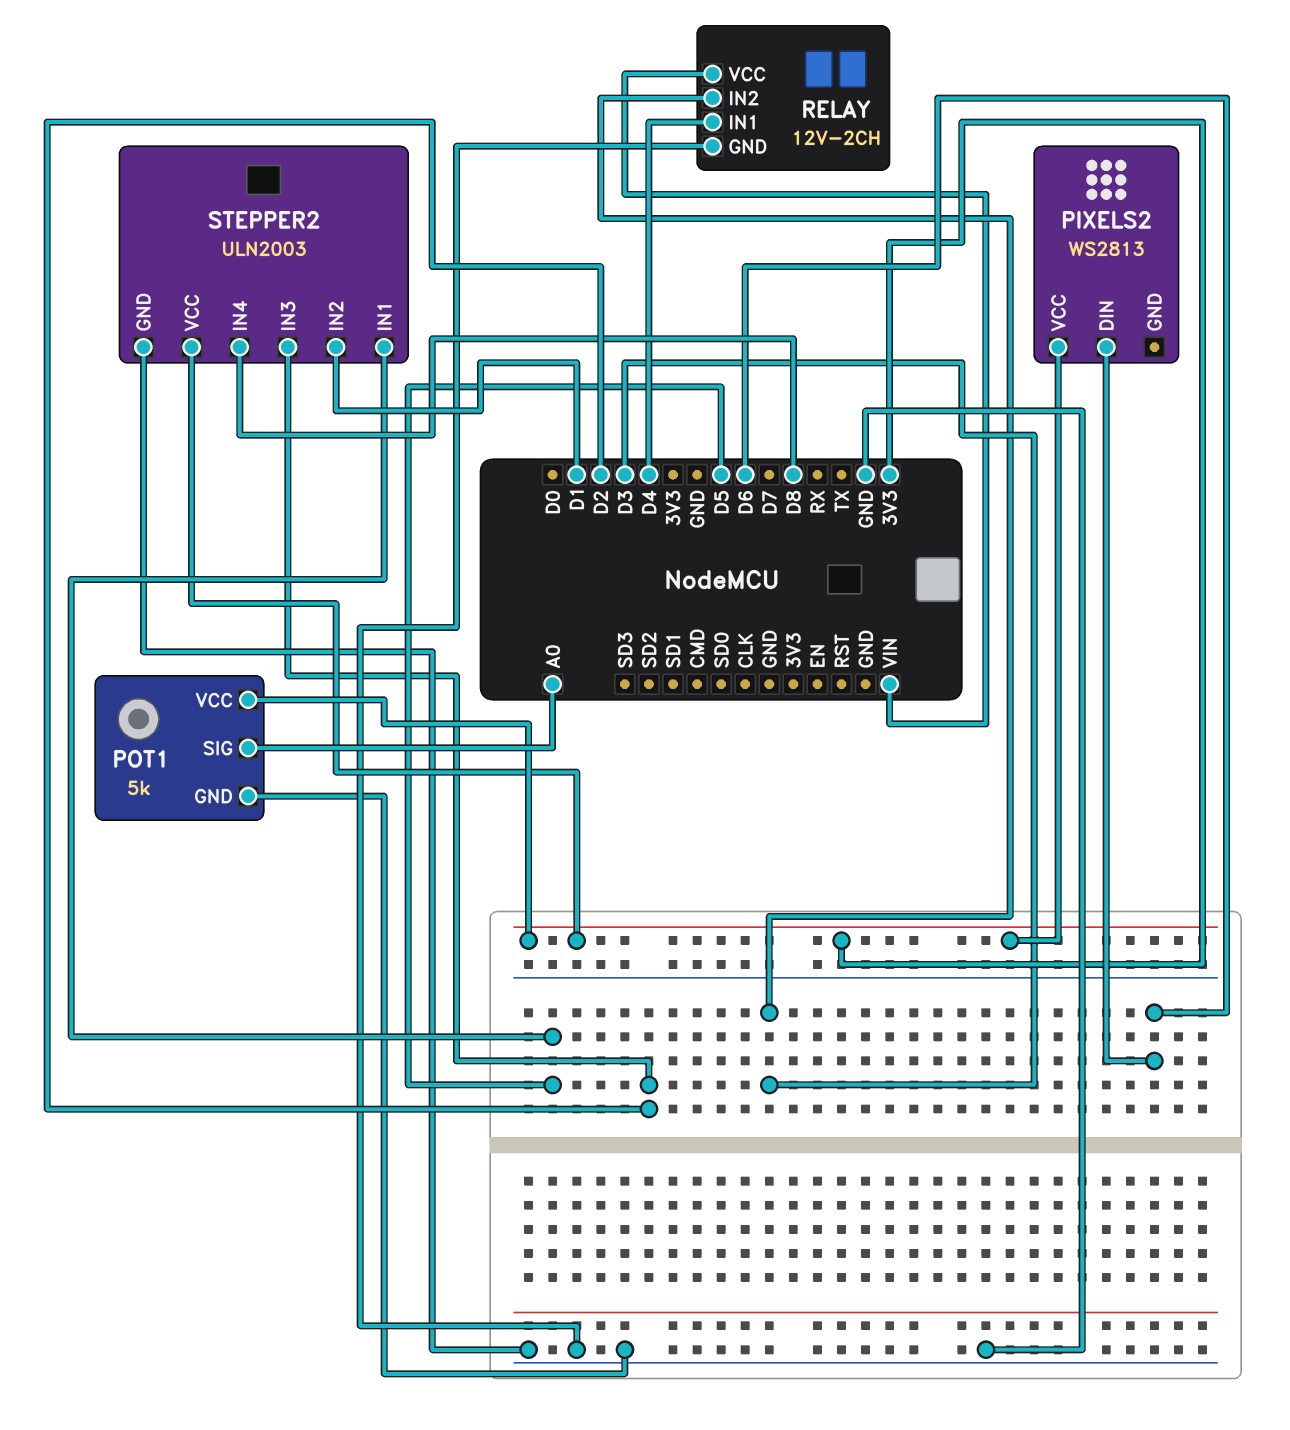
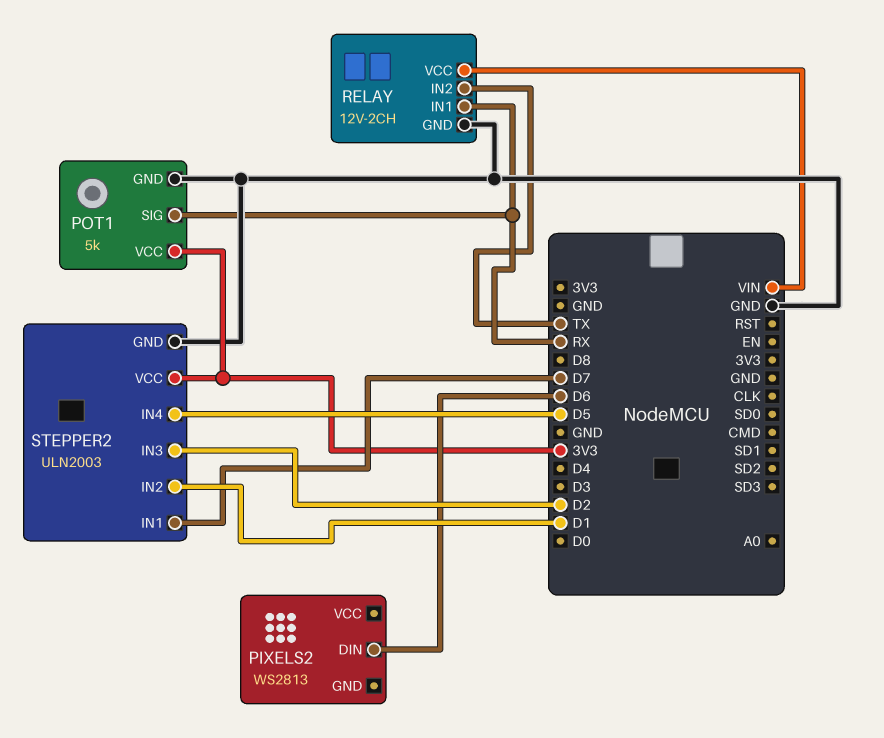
PIXELS2 pin VCC: 3V3 -> none
POT1 pin SIG: A0 -> RX
RELAY pin IN1: D4 -> RX
RELAY pin IN2: D3 -> TX
STEPPER2 pin IN1: D5 -> D7
STEPPER2 pin IN4: D8 -> D5

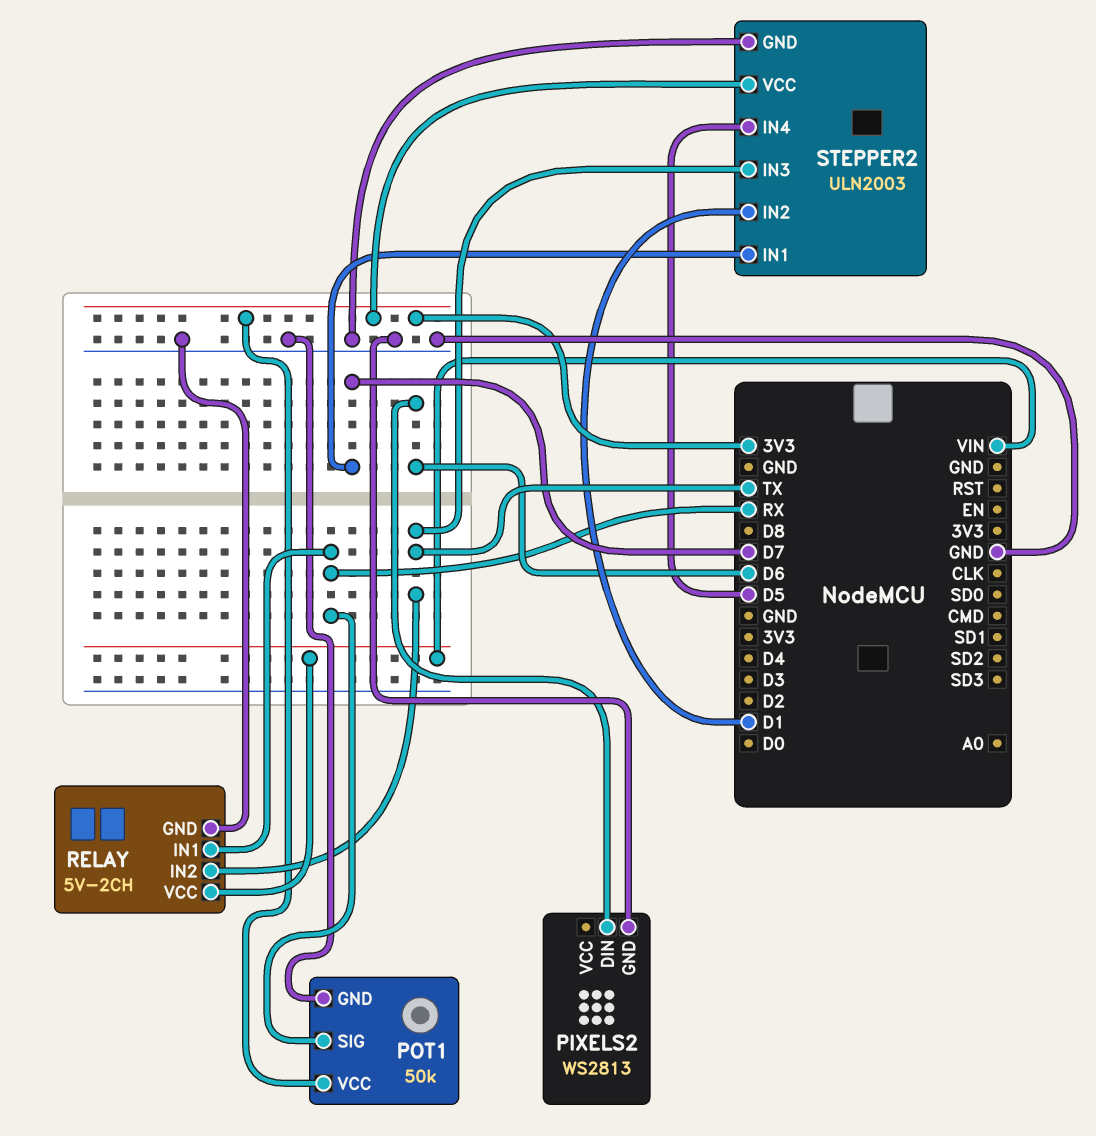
PIXELS2 pin GND: none -> GND
POT1: 5k -> 50k
RELAY: 12V-2CH -> 5V-2CH
STEPPER2 pin IN3: D2 -> TX

